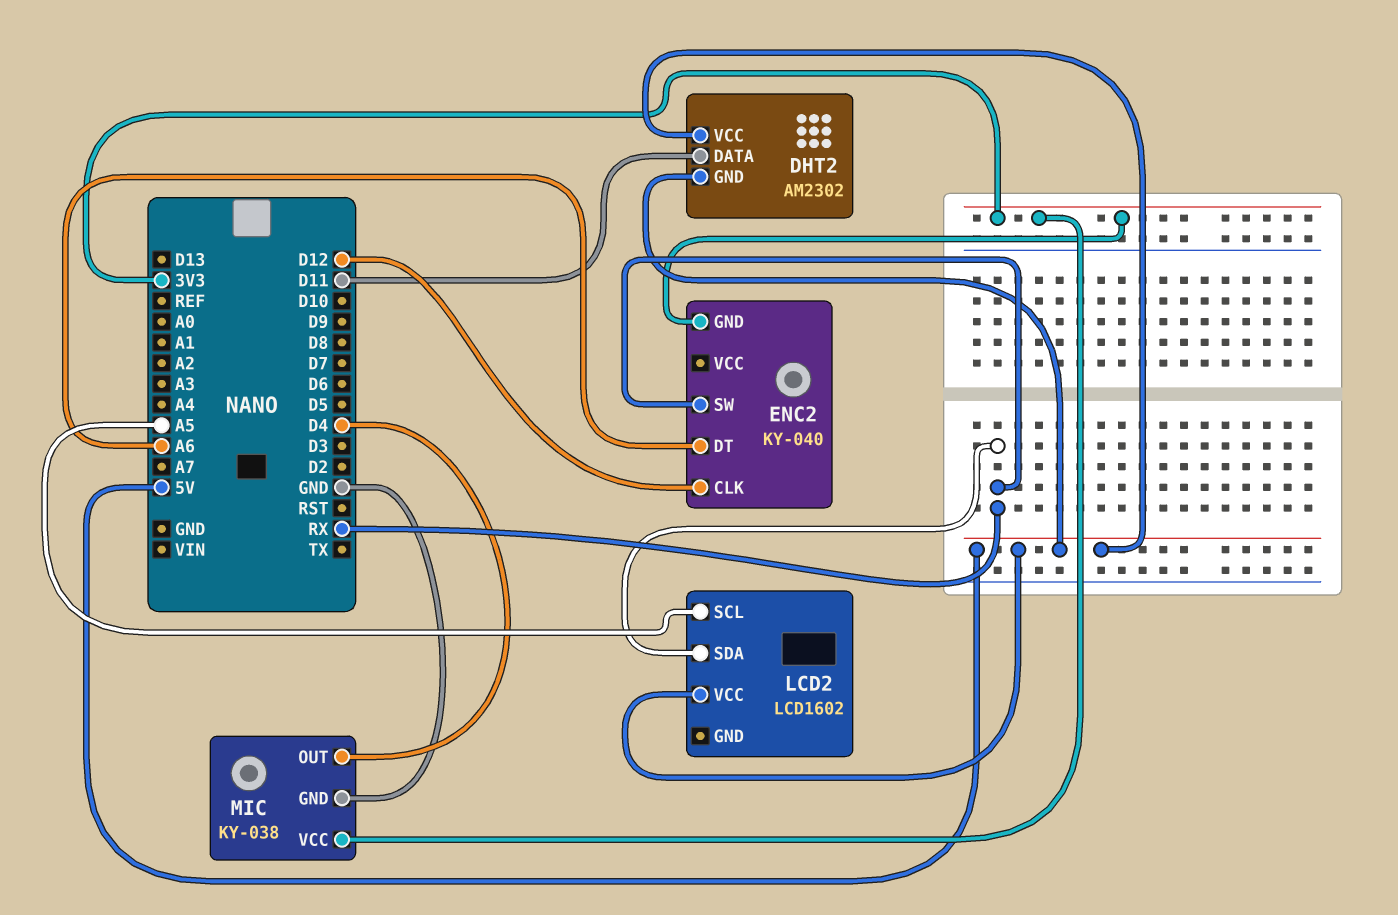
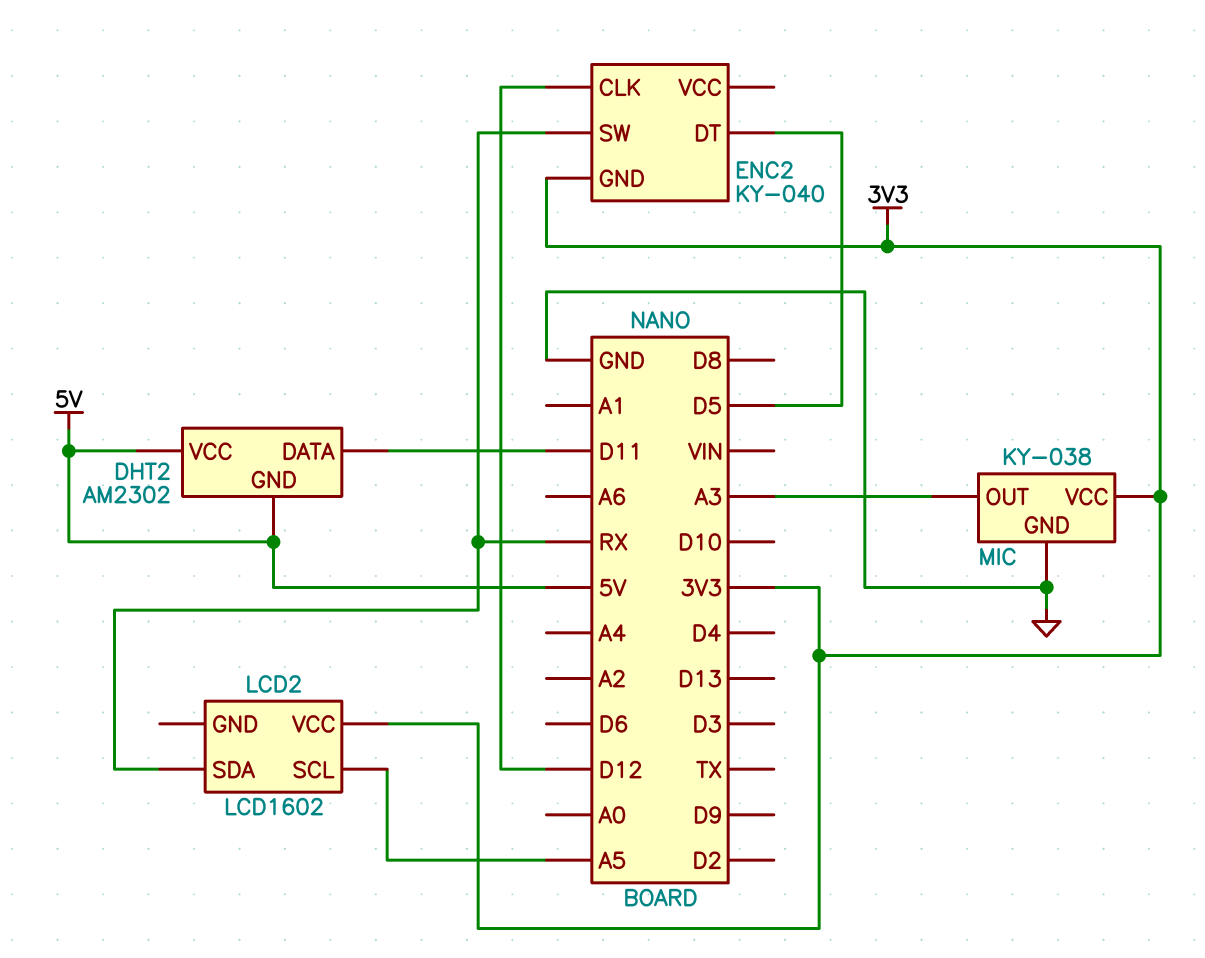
ENC2 pin DT: A6 -> D5
LCD2 pin VCC: 5V -> 3V3
MIC pin OUT: D4 -> A3

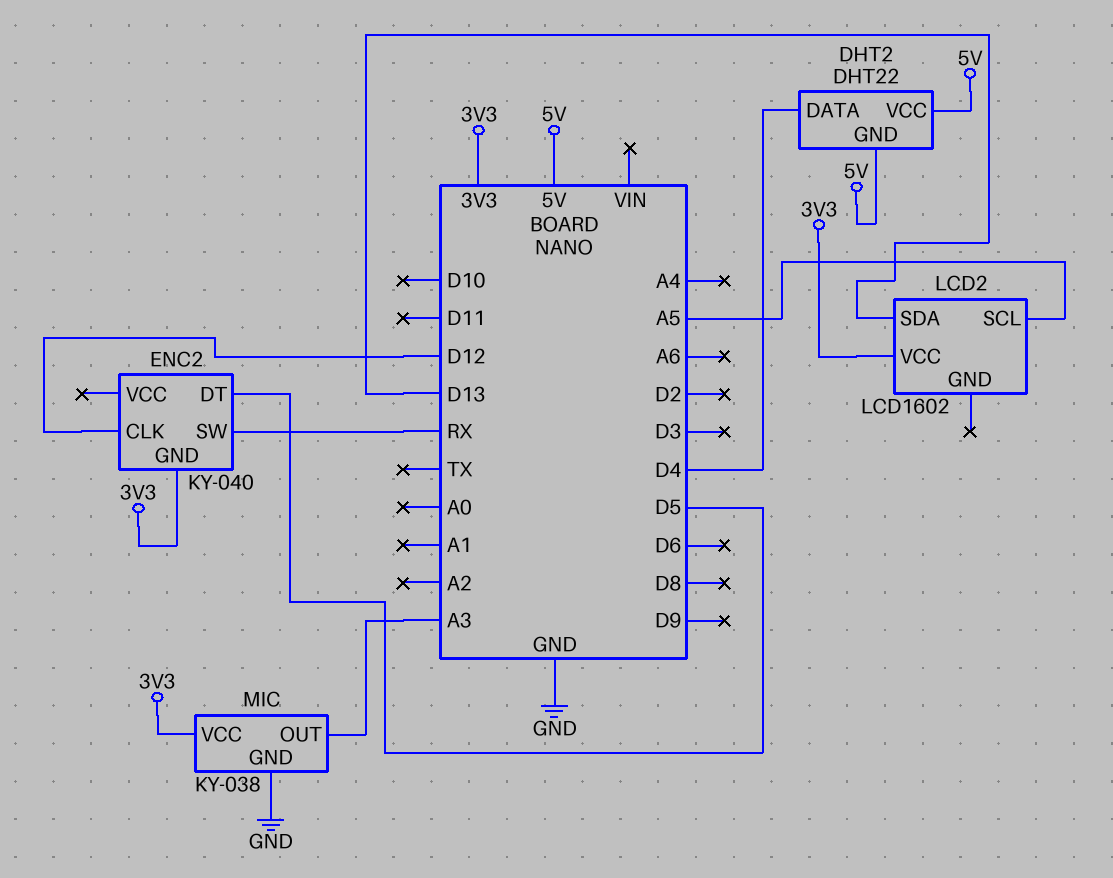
DHT2: AM2302 -> DHT22
DHT2 pin DATA: D11 -> D4
LCD2 pin SDA: RX -> D13

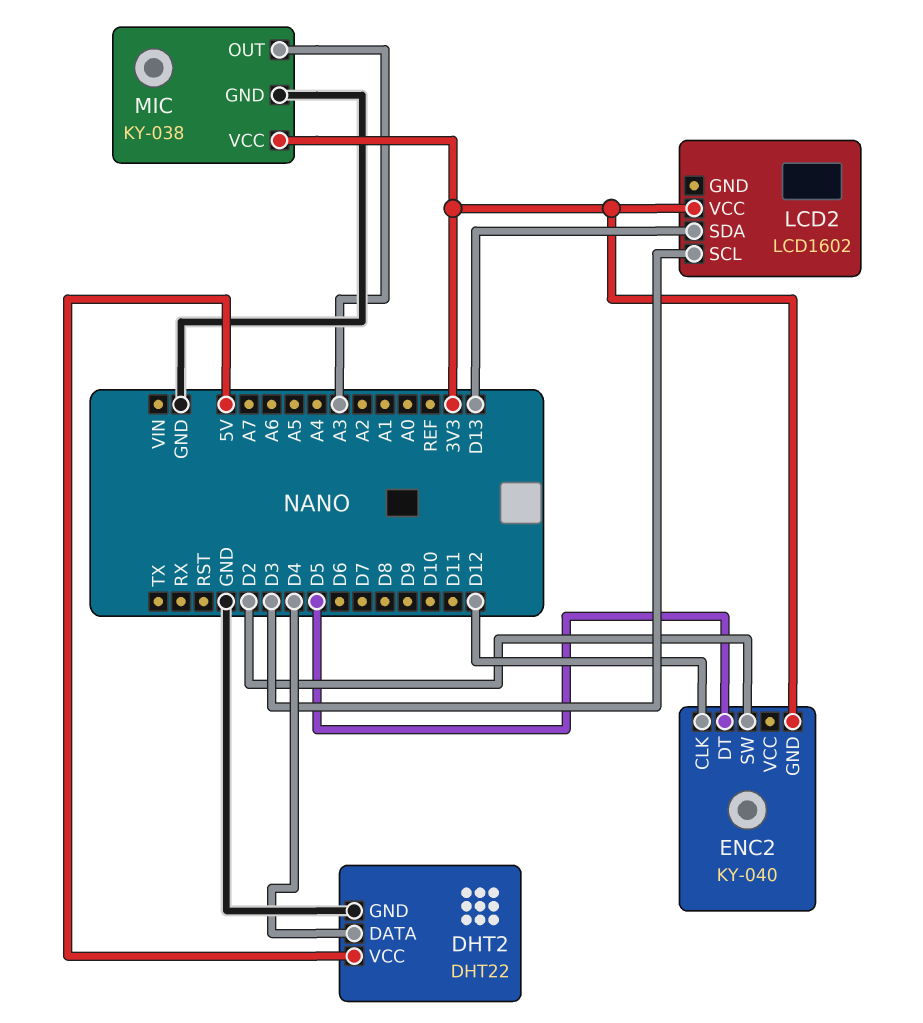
DHT2 pin GND: 5V -> GND
ENC2 pin SW: RX -> D2
LCD2 pin SCL: A5 -> D3

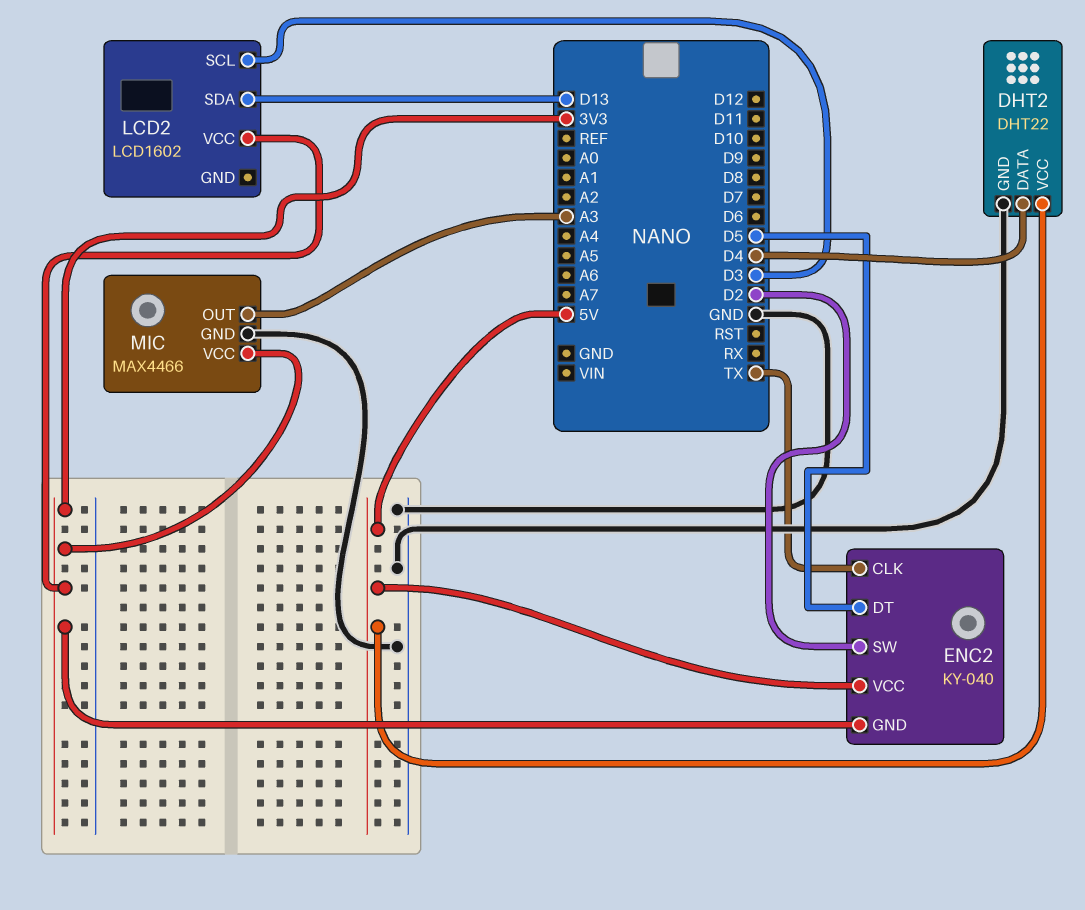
ENC2 pin CLK: D12 -> TX
ENC2 pin VCC: none -> 5V
MIC: KY-038 -> MAX4466

